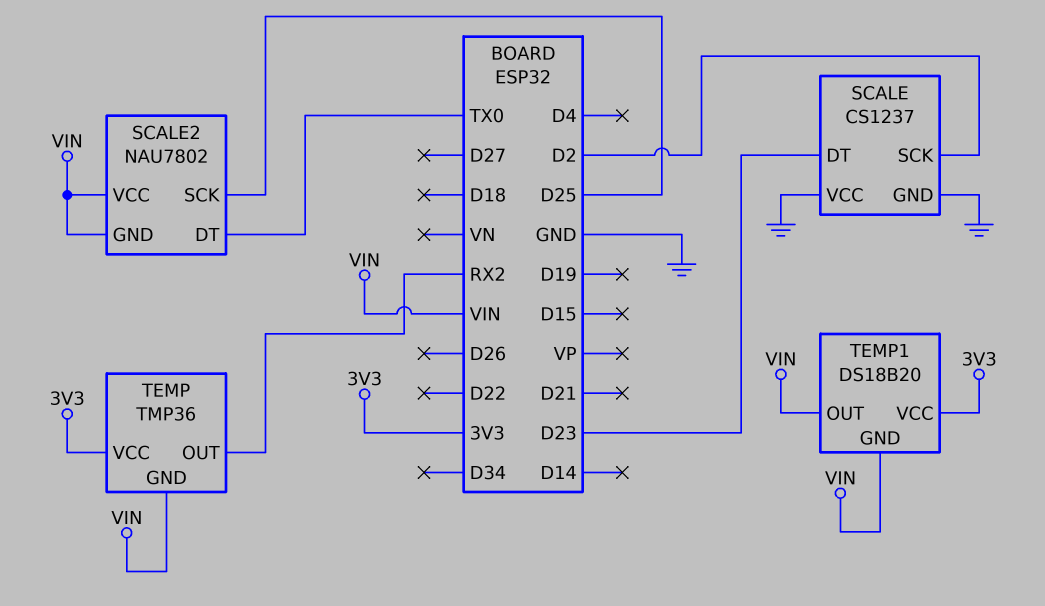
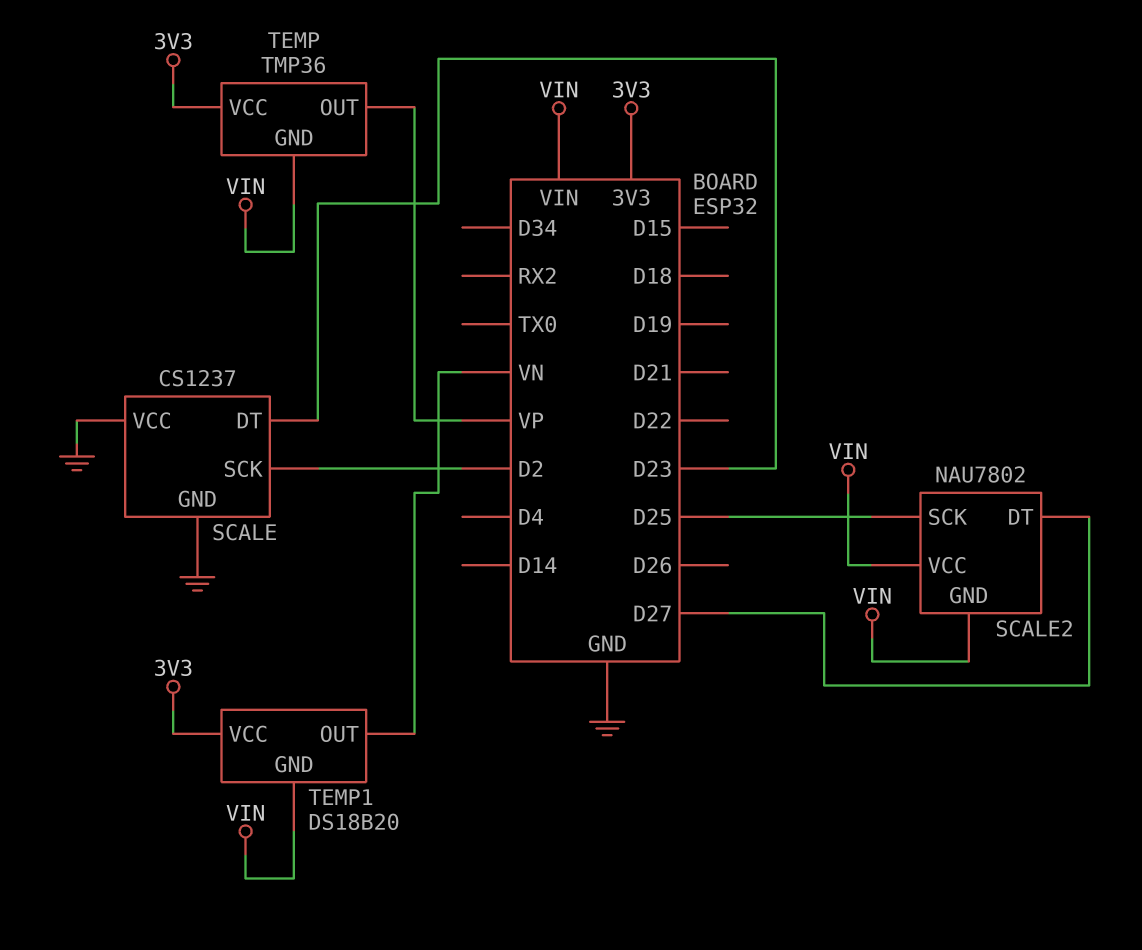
SCALE2 pin DT: TX0 -> D27
TEMP pin OUT: RX2 -> VP
TEMP1 pin OUT: VIN -> VN

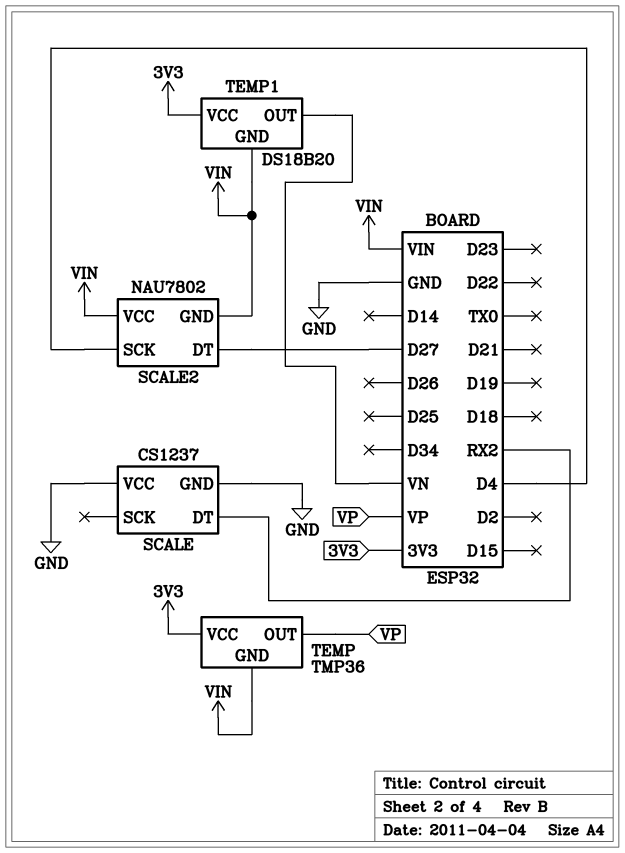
SCALE pin DT: D23 -> RX2
SCALE pin SCK: D2 -> none
SCALE2 pin SCK: D25 -> D4

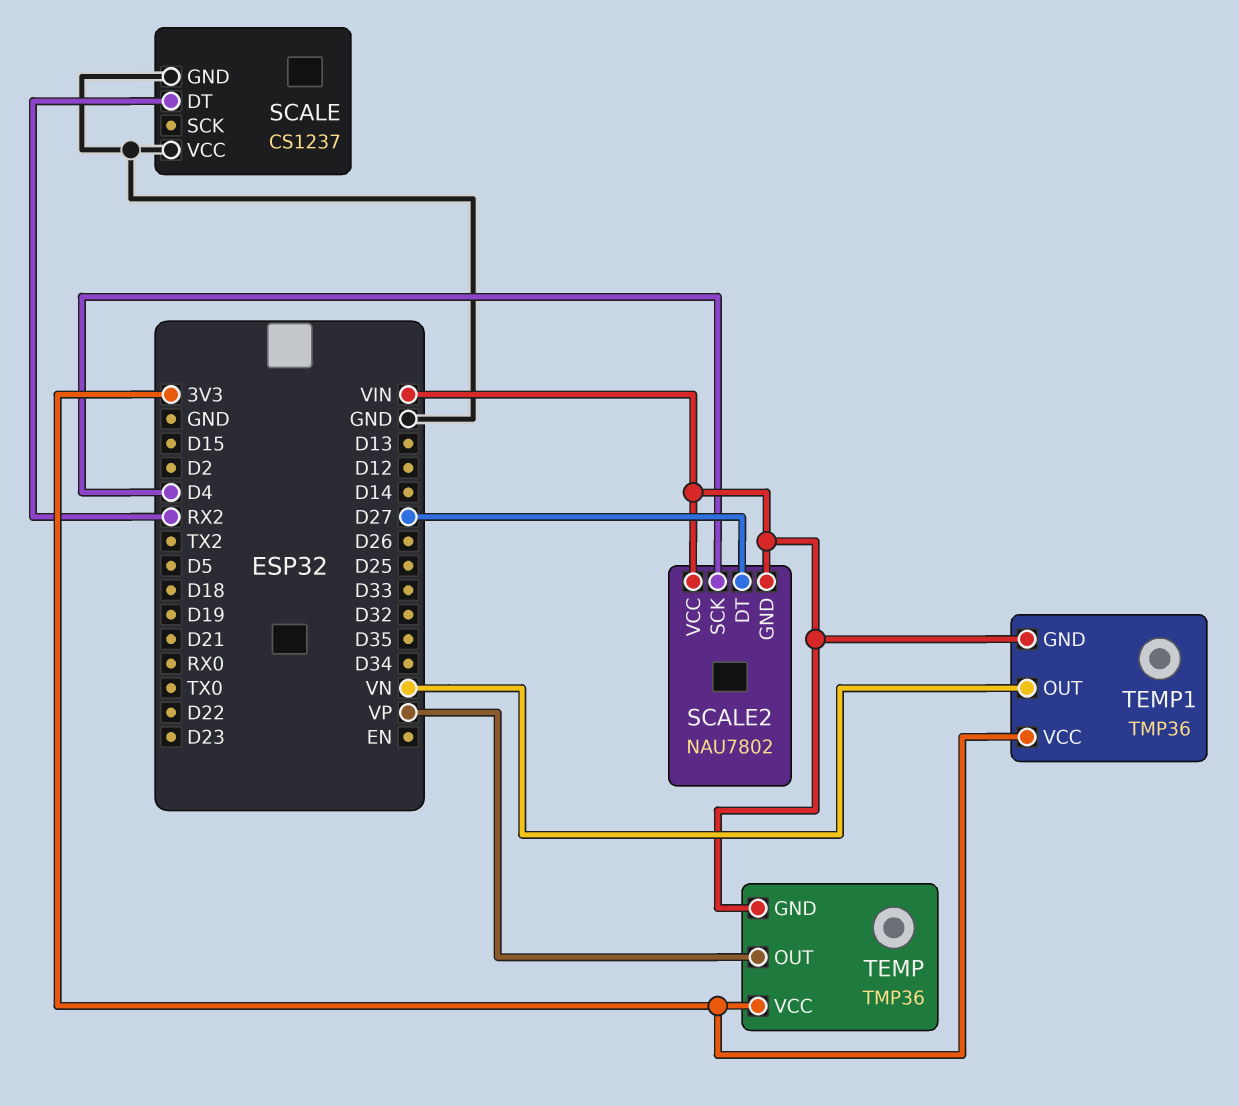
TEMP1: DS18B20 -> TMP36

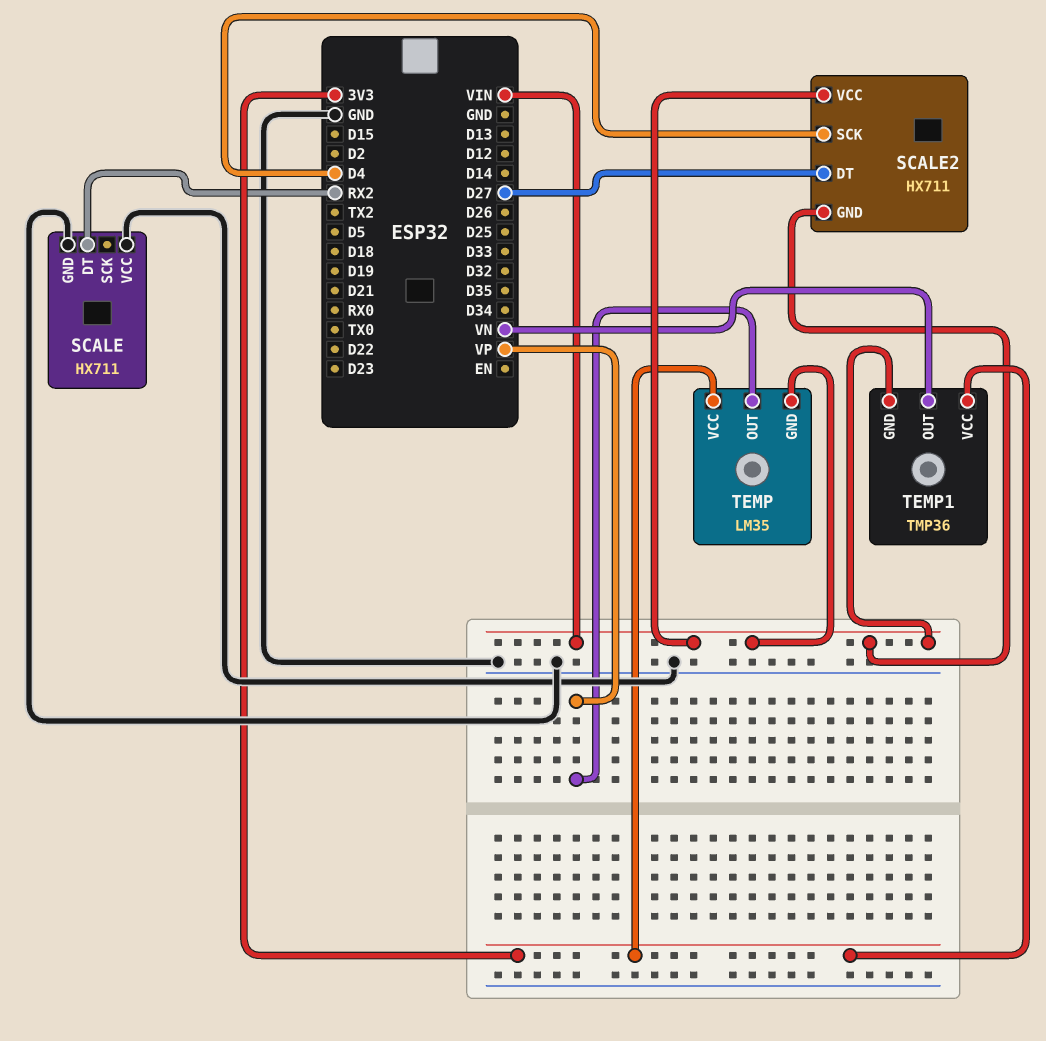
SCALE: CS1237 -> HX711
SCALE2: NAU7802 -> HX711
TEMP: TMP36 -> LM35

